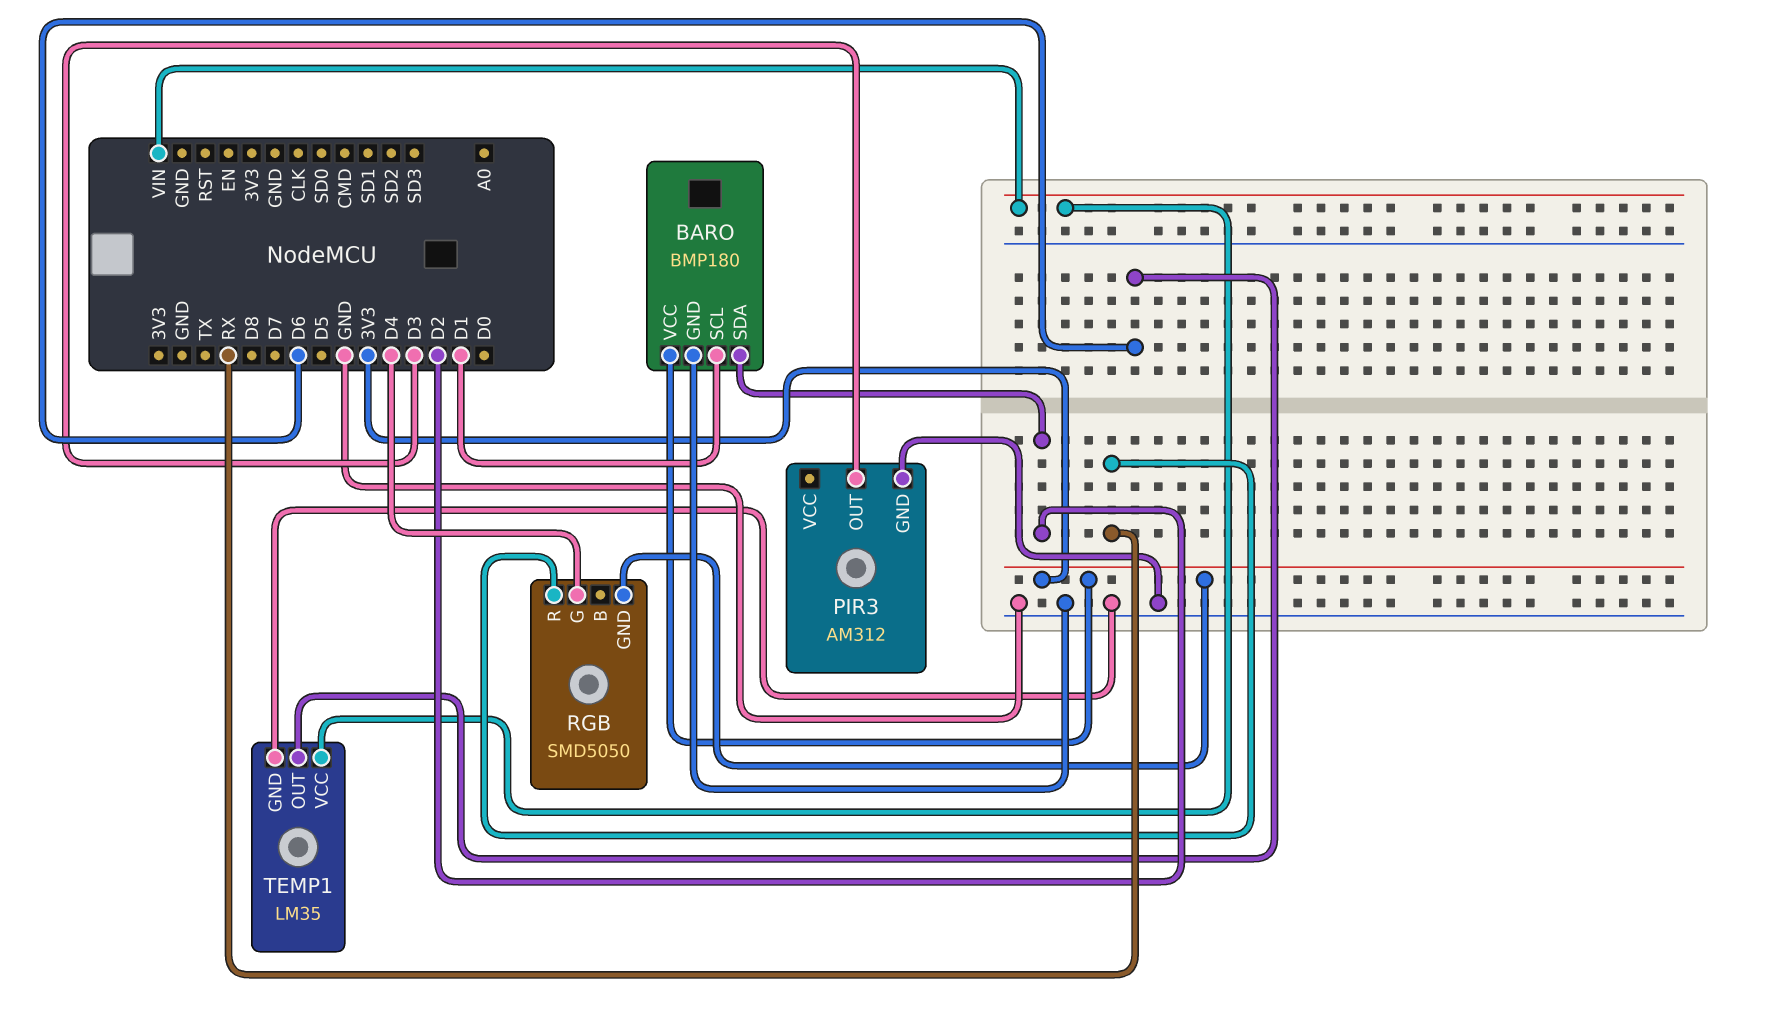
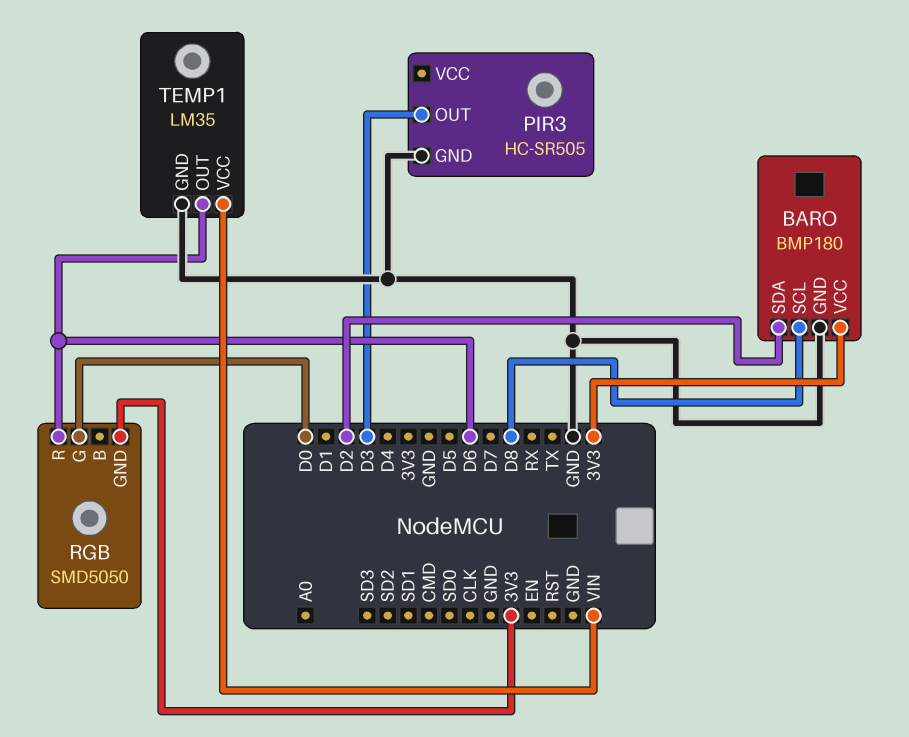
BARO pin SCL: D1 -> D8
PIR3: AM312 -> HC-SR505
RGB pin G: D4 -> D0
RGB pin R: RX -> D6

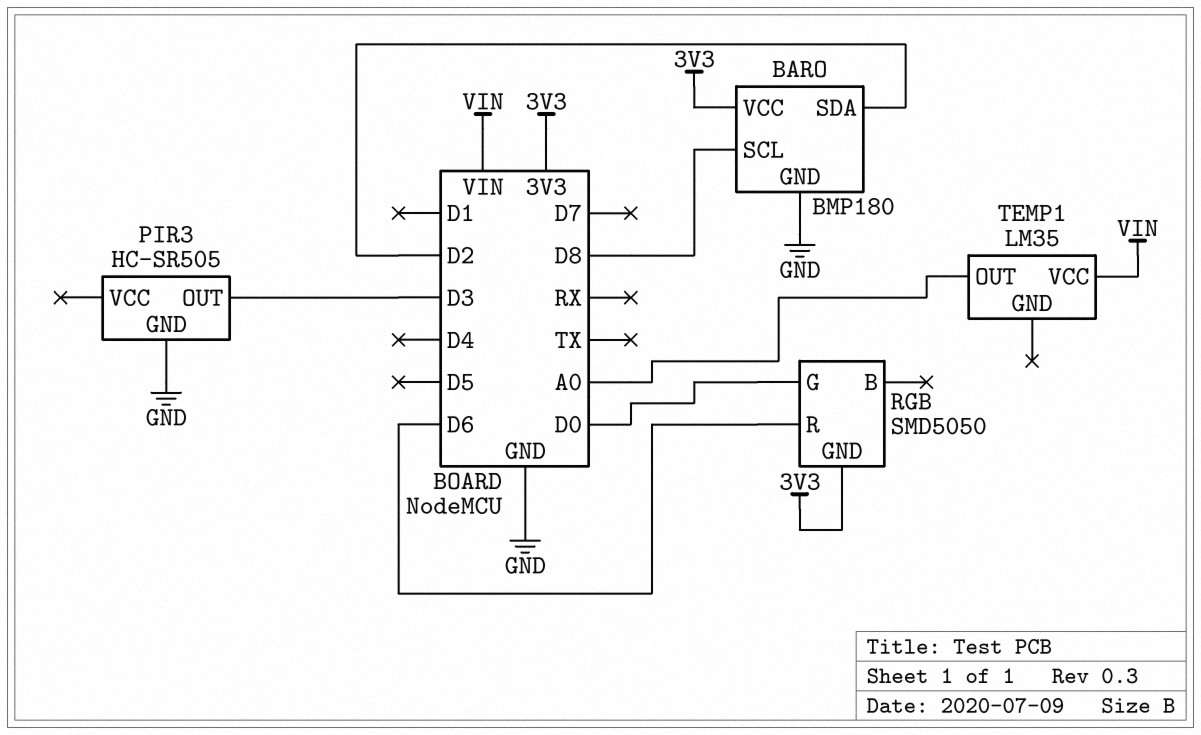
TEMP1 pin GND: GND -> none
TEMP1 pin OUT: D6 -> A0

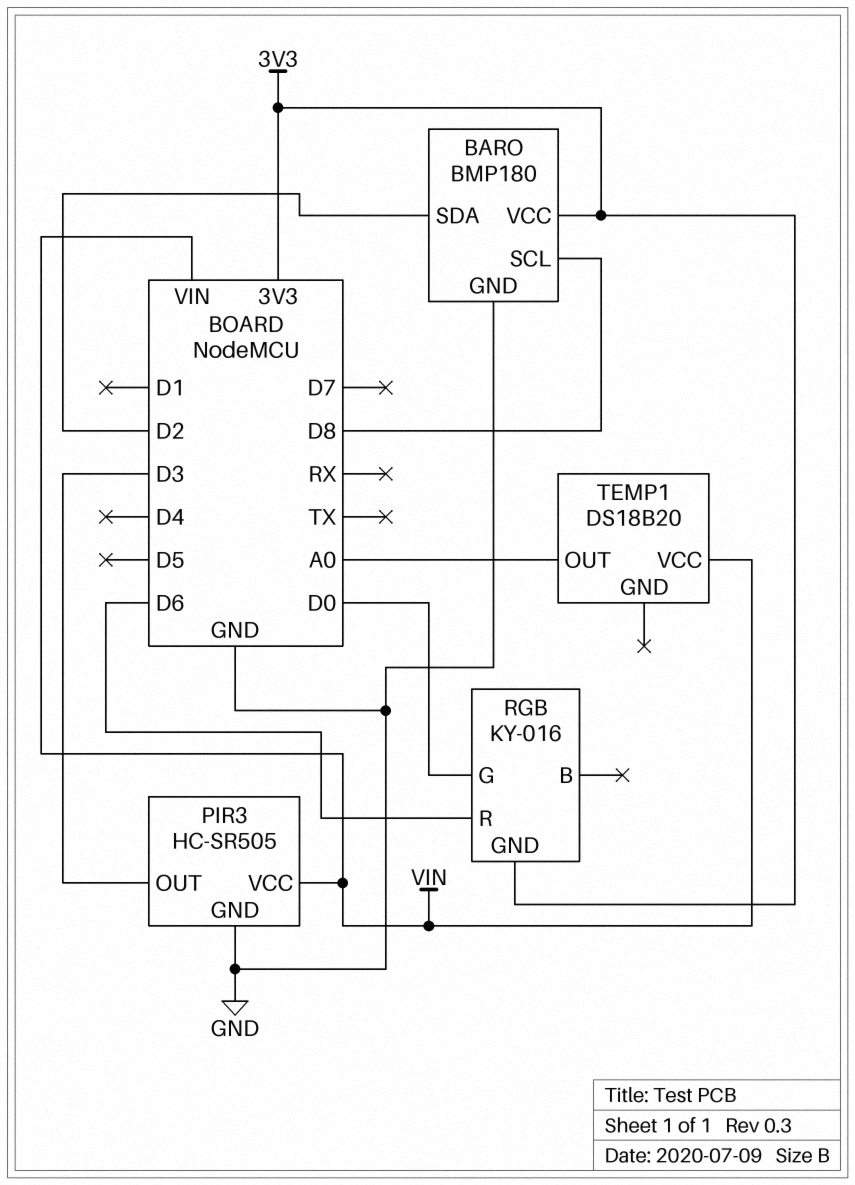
PIR3 pin VCC: none -> VIN
RGB: SMD5050 -> KY-016
TEMP1: LM35 -> DS18B20

